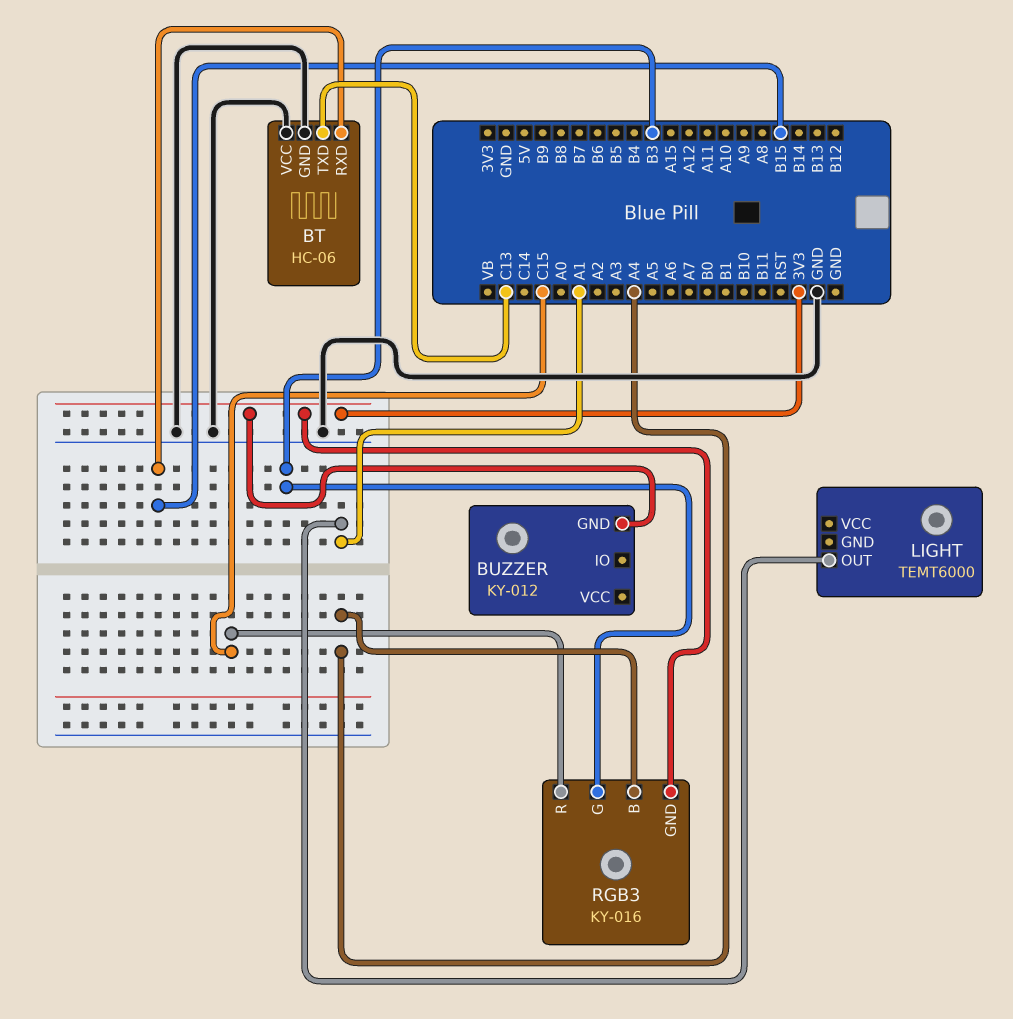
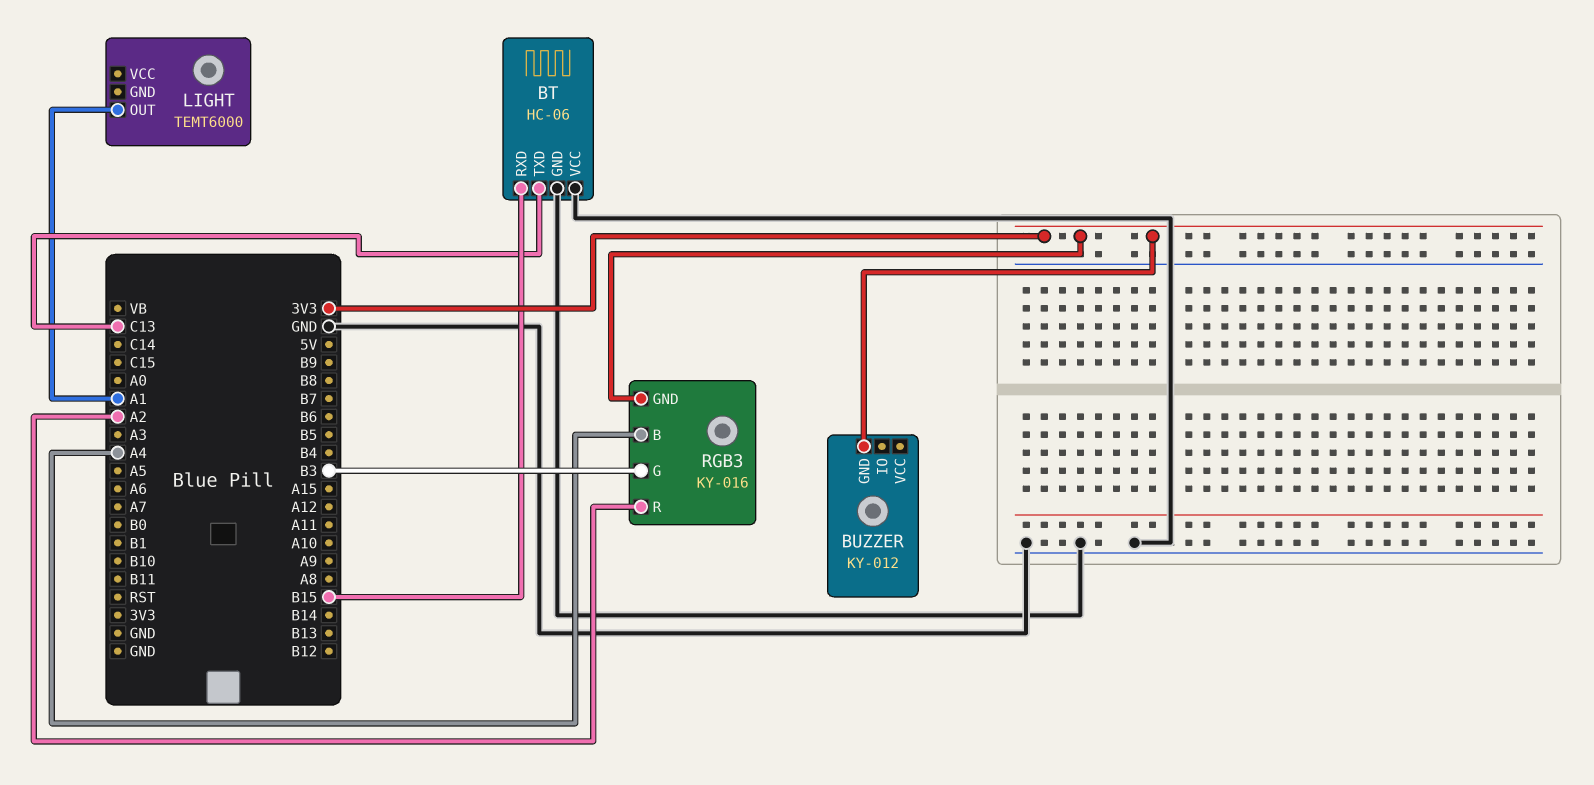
RGB3 pin R: C15 -> A2

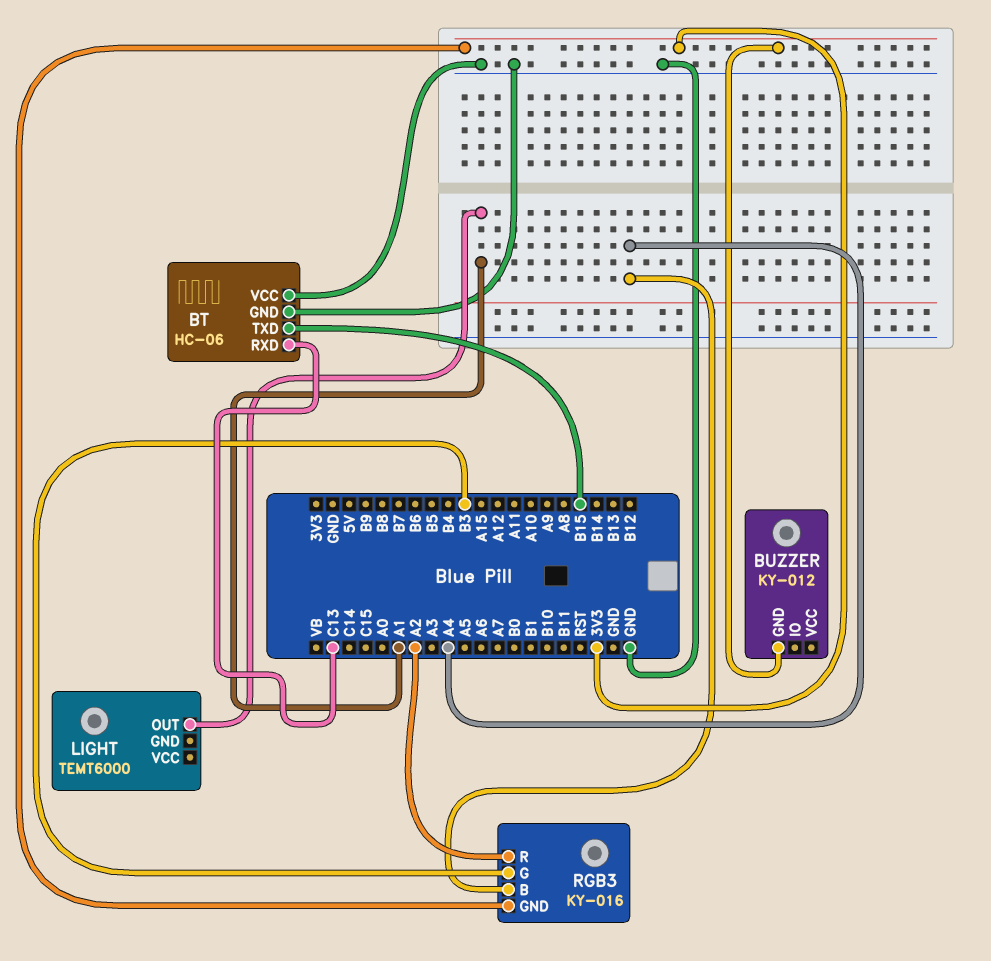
BT pin RXD: B15 -> C13
BT pin TXD: C13 -> B15

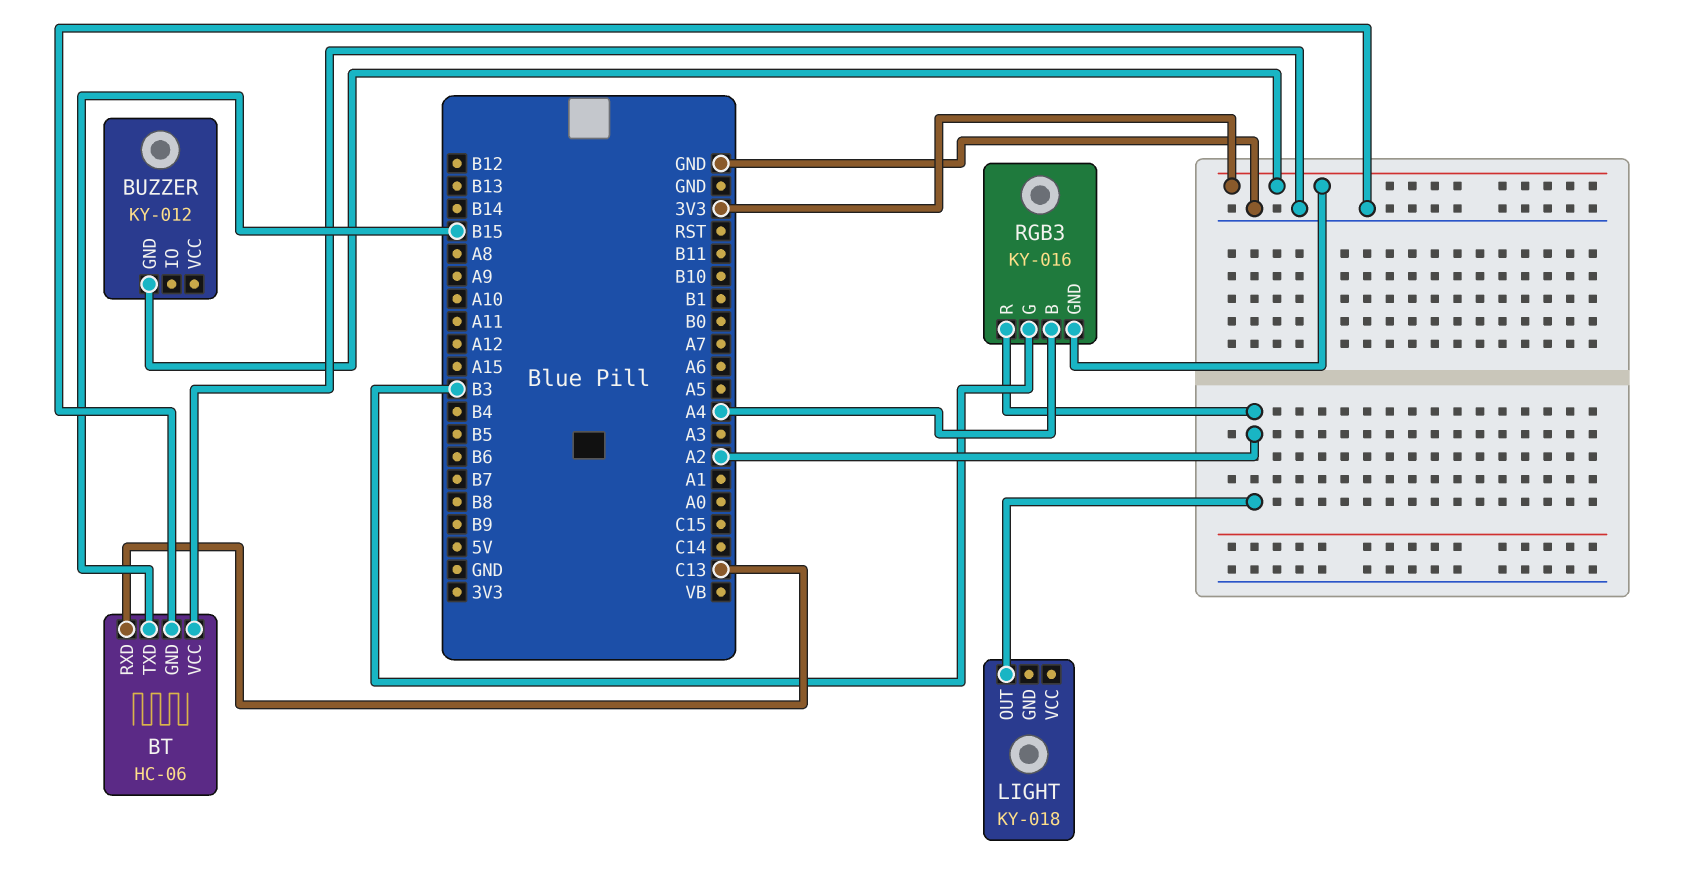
LIGHT: TEMT6000 -> KY-018
LIGHT pin OUT: A1 -> A2

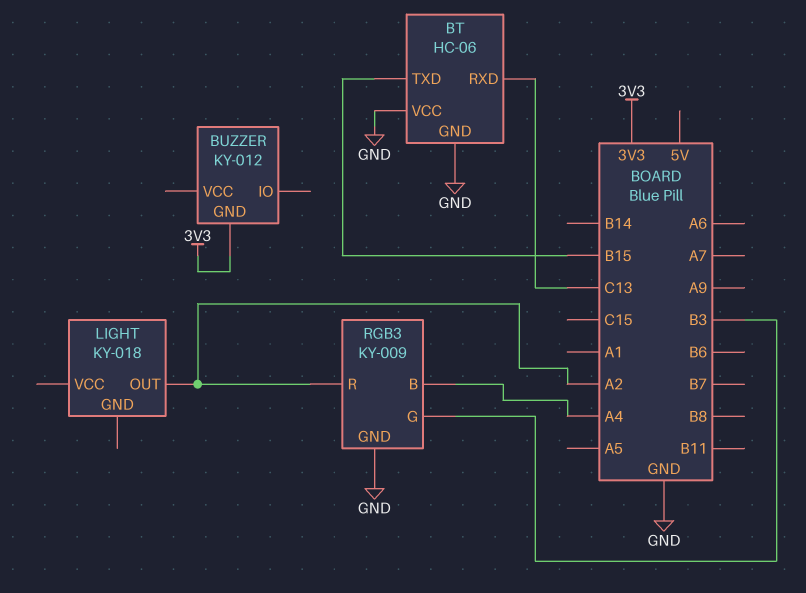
RGB3: KY-016 -> KY-009
RGB3 pin GND: 3V3 -> GND

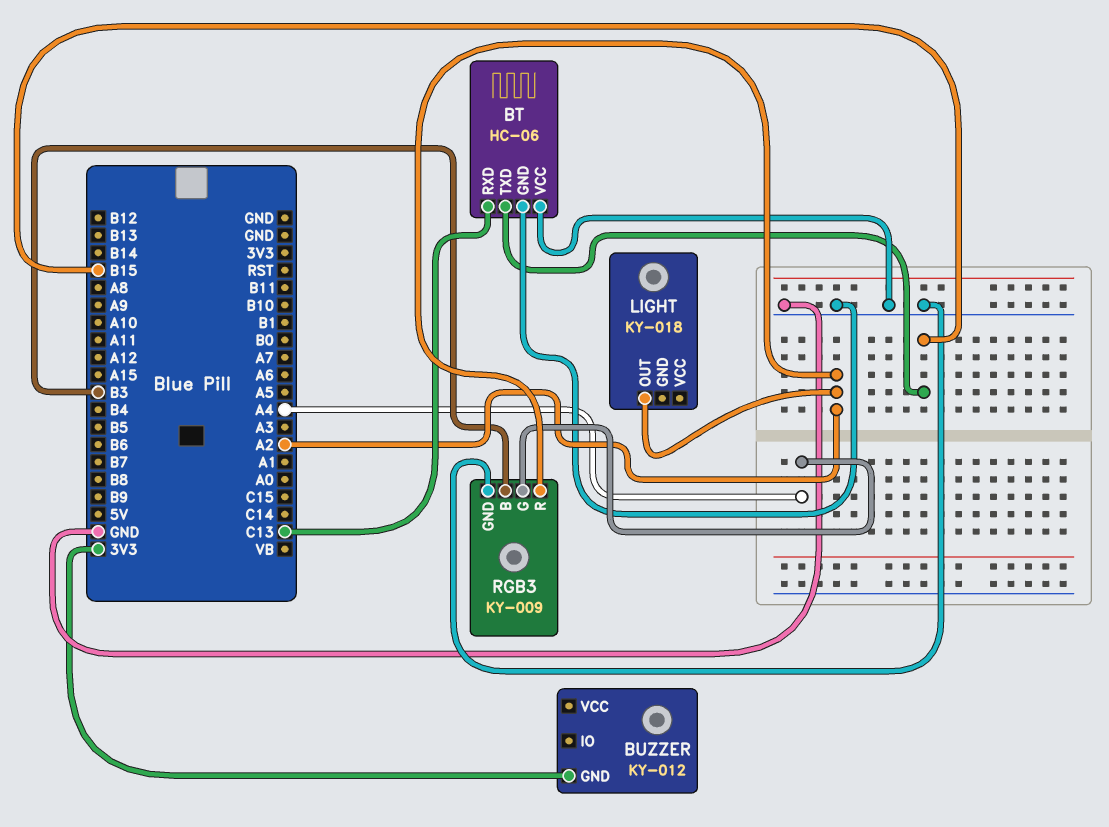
RGB3 pin B: A4 -> B3
RGB3 pin G: B3 -> A4

